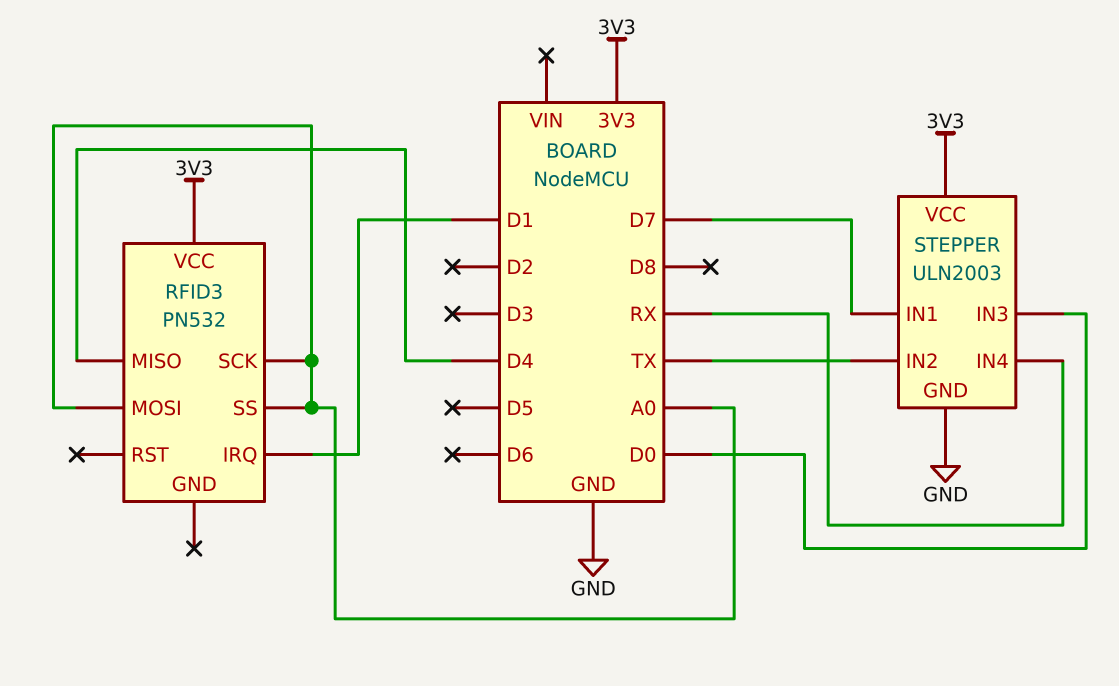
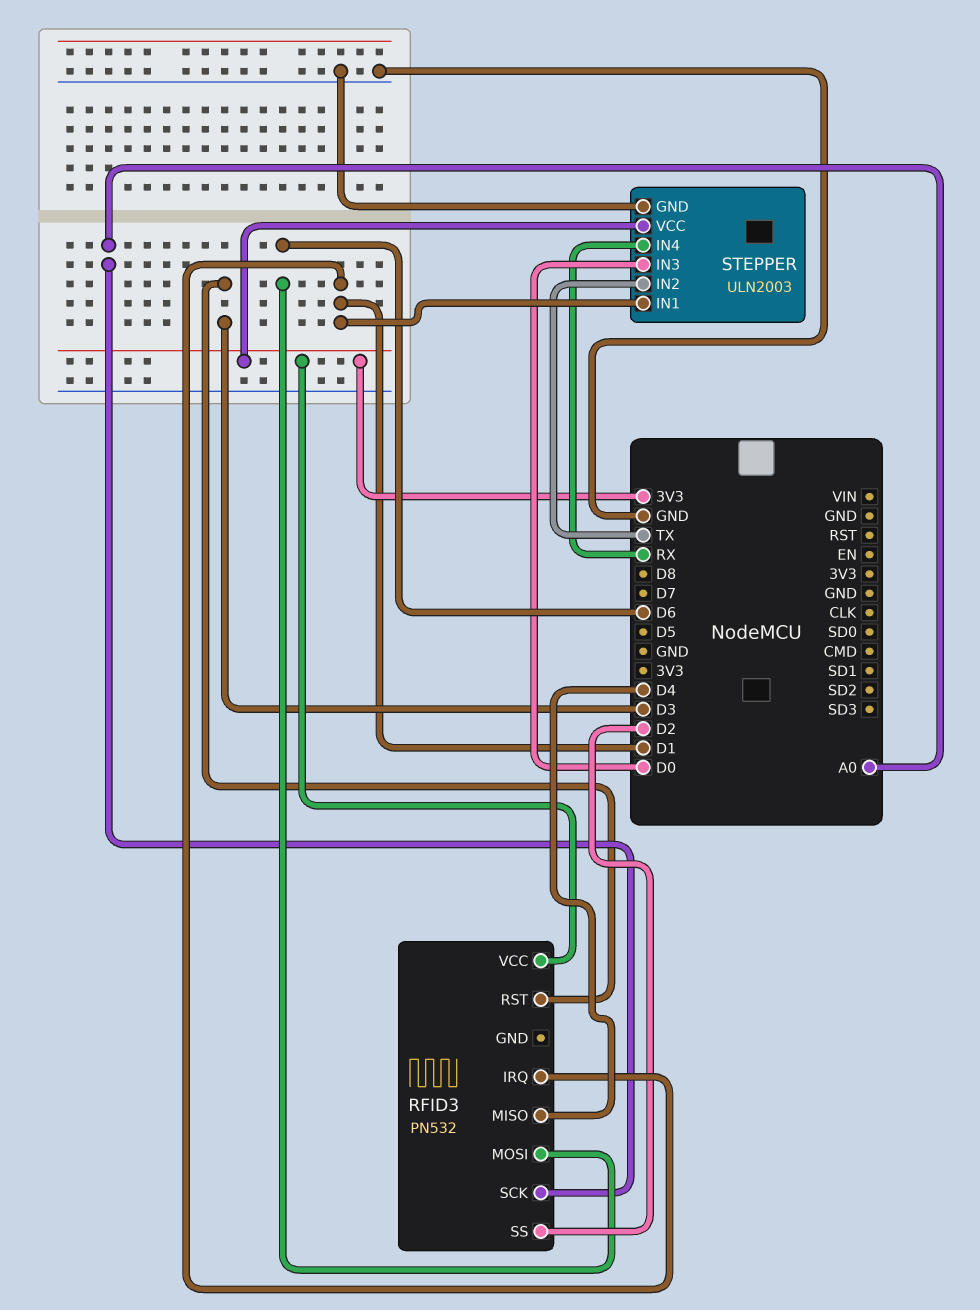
RFID3 pin MOSI: A0 -> D6
RFID3 pin RST: none -> D3
RFID3 pin SS: A0 -> D2
STEPPER pin IN1: D7 -> D1

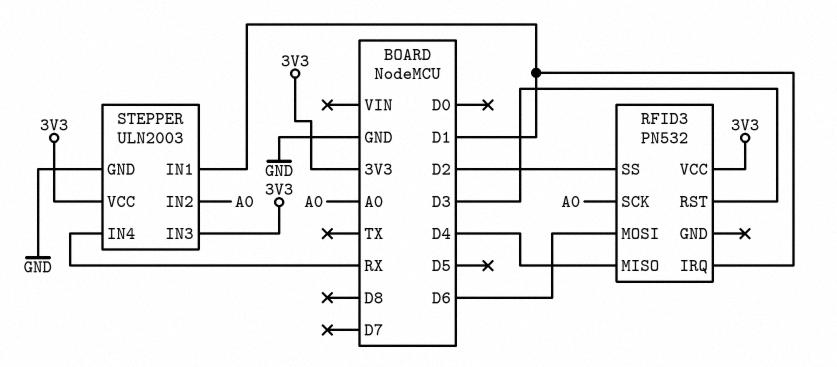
STEPPER pin IN2: TX -> A0
STEPPER pin IN3: D0 -> 3V3

